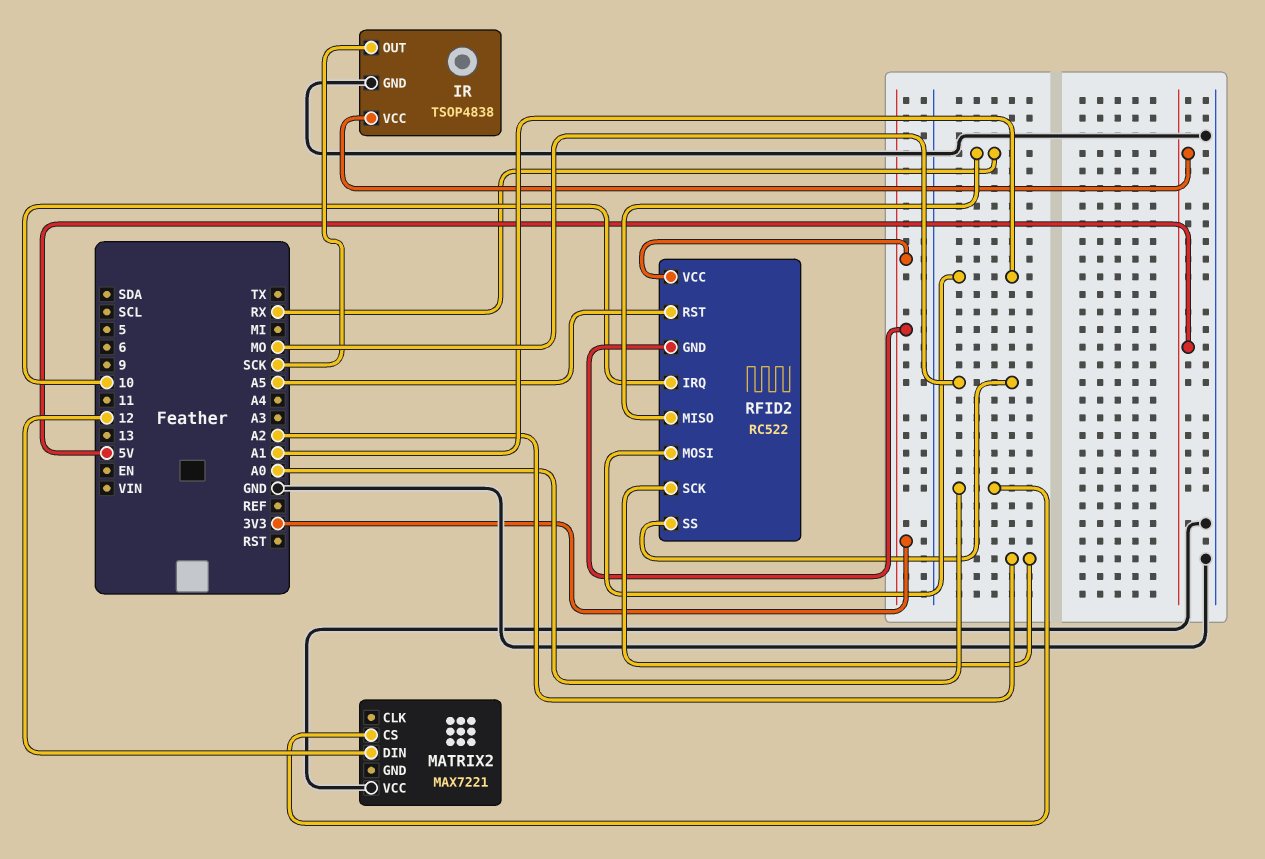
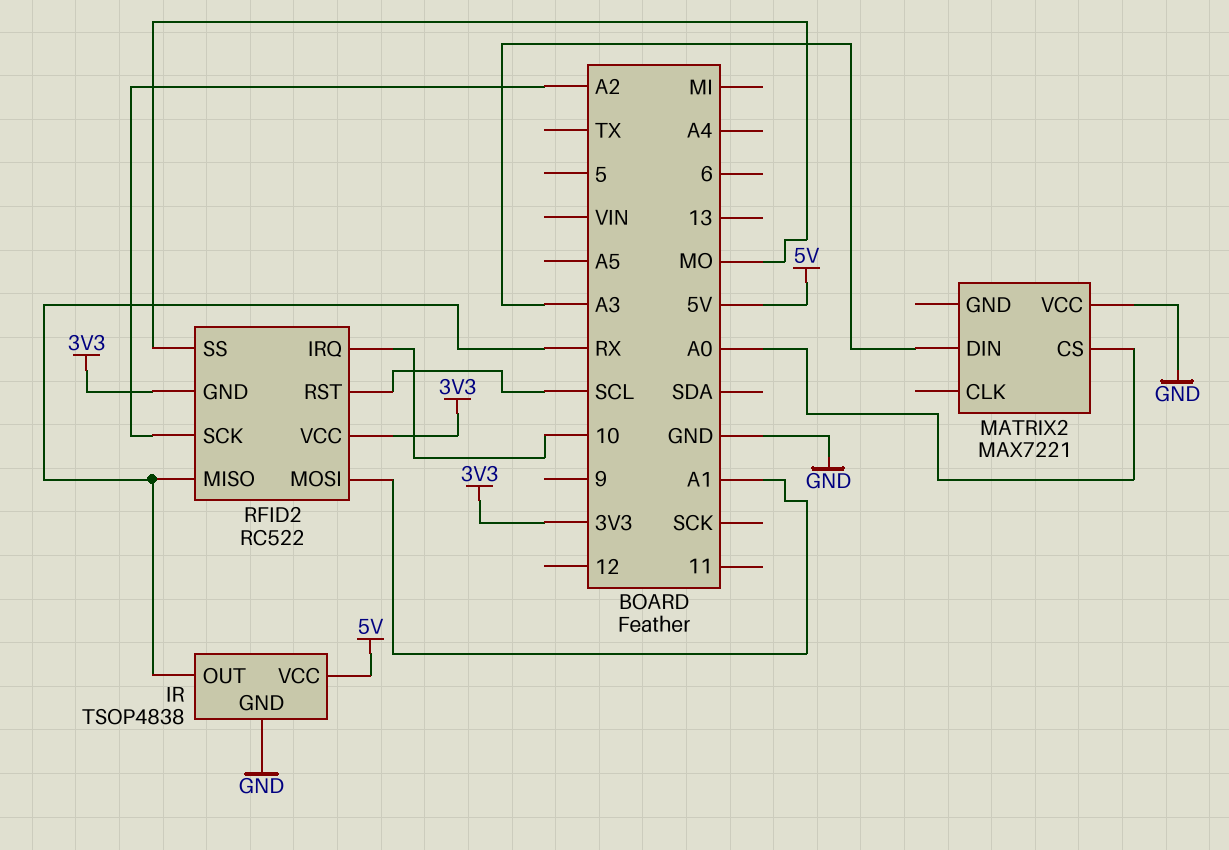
IR pin OUT: SCK -> RX
MATRIX2 pin DIN: 12 -> A3
RFID2 pin RST: A5 -> SCL

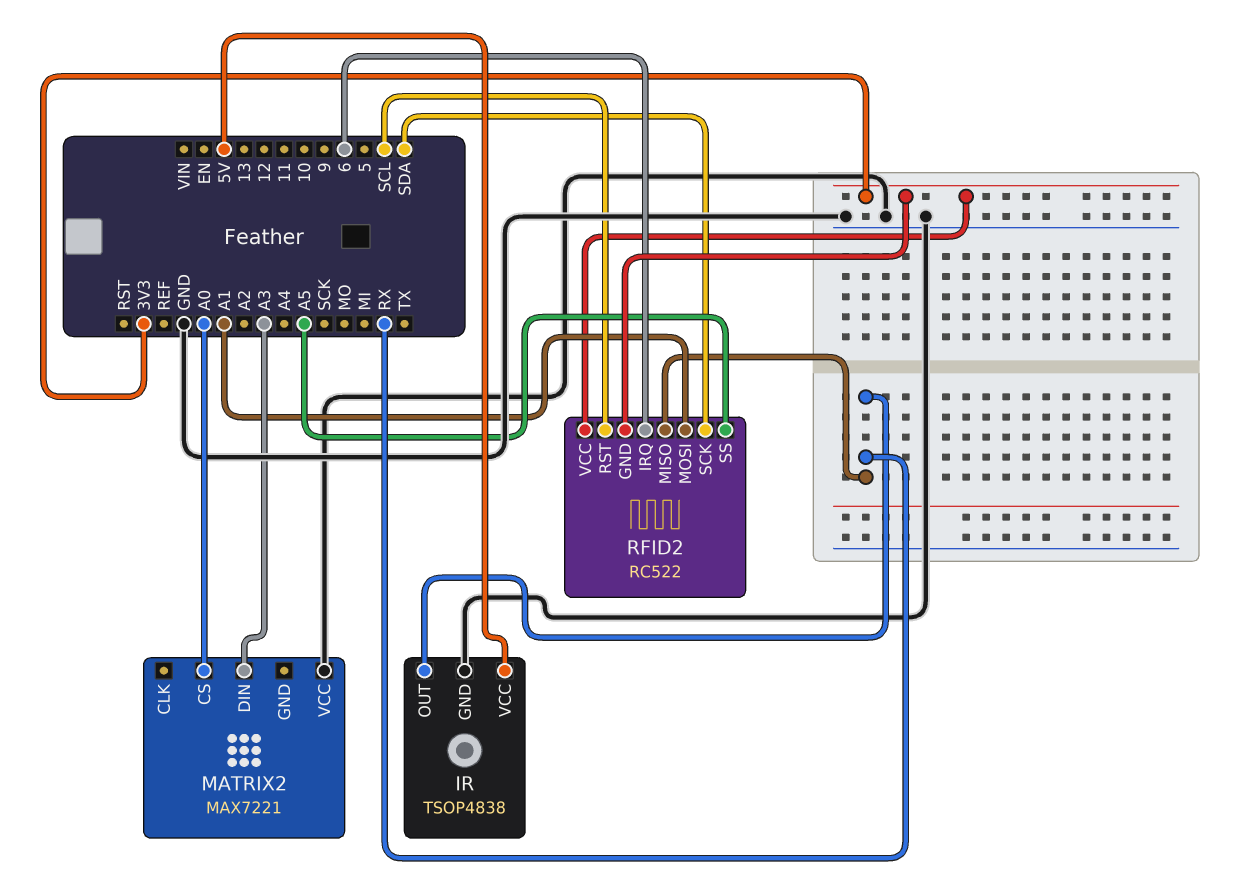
RFID2 pin IRQ: 10 -> 6
RFID2 pin SCK: A2 -> SDA
RFID2 pin SS: MO -> A5

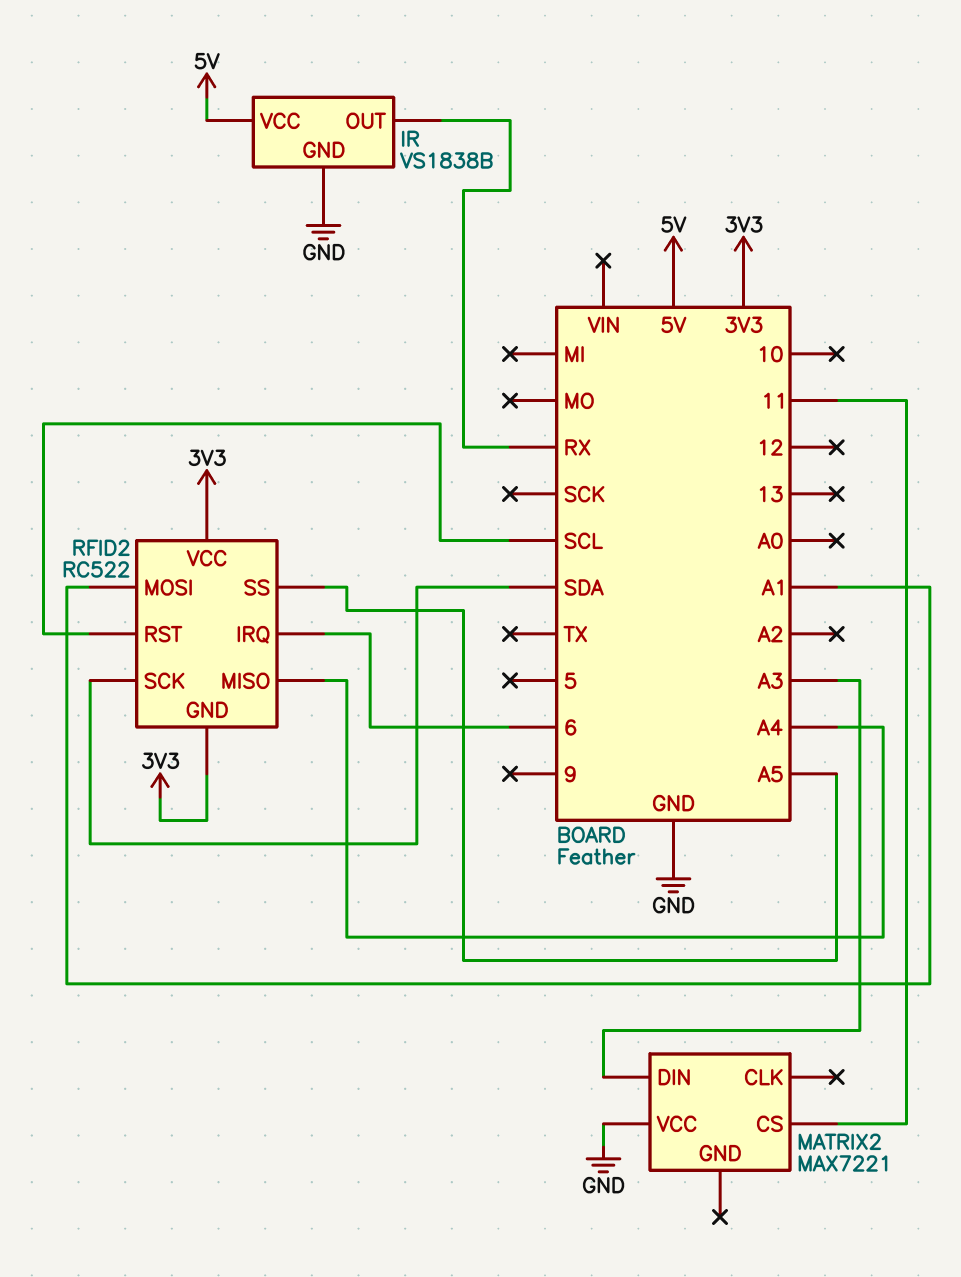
IR: TSOP4838 -> VS1838B
MATRIX2 pin CS: A0 -> 11
RFID2 pin MISO: RX -> A4

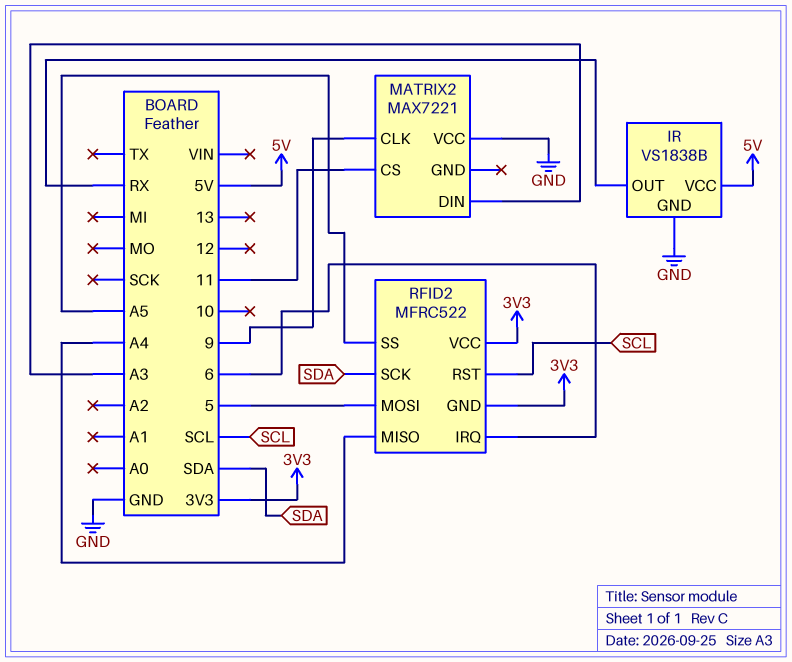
MATRIX2 pin CLK: none -> 9
RFID2: RC522 -> MFRC522
RFID2 pin MOSI: A1 -> 5

